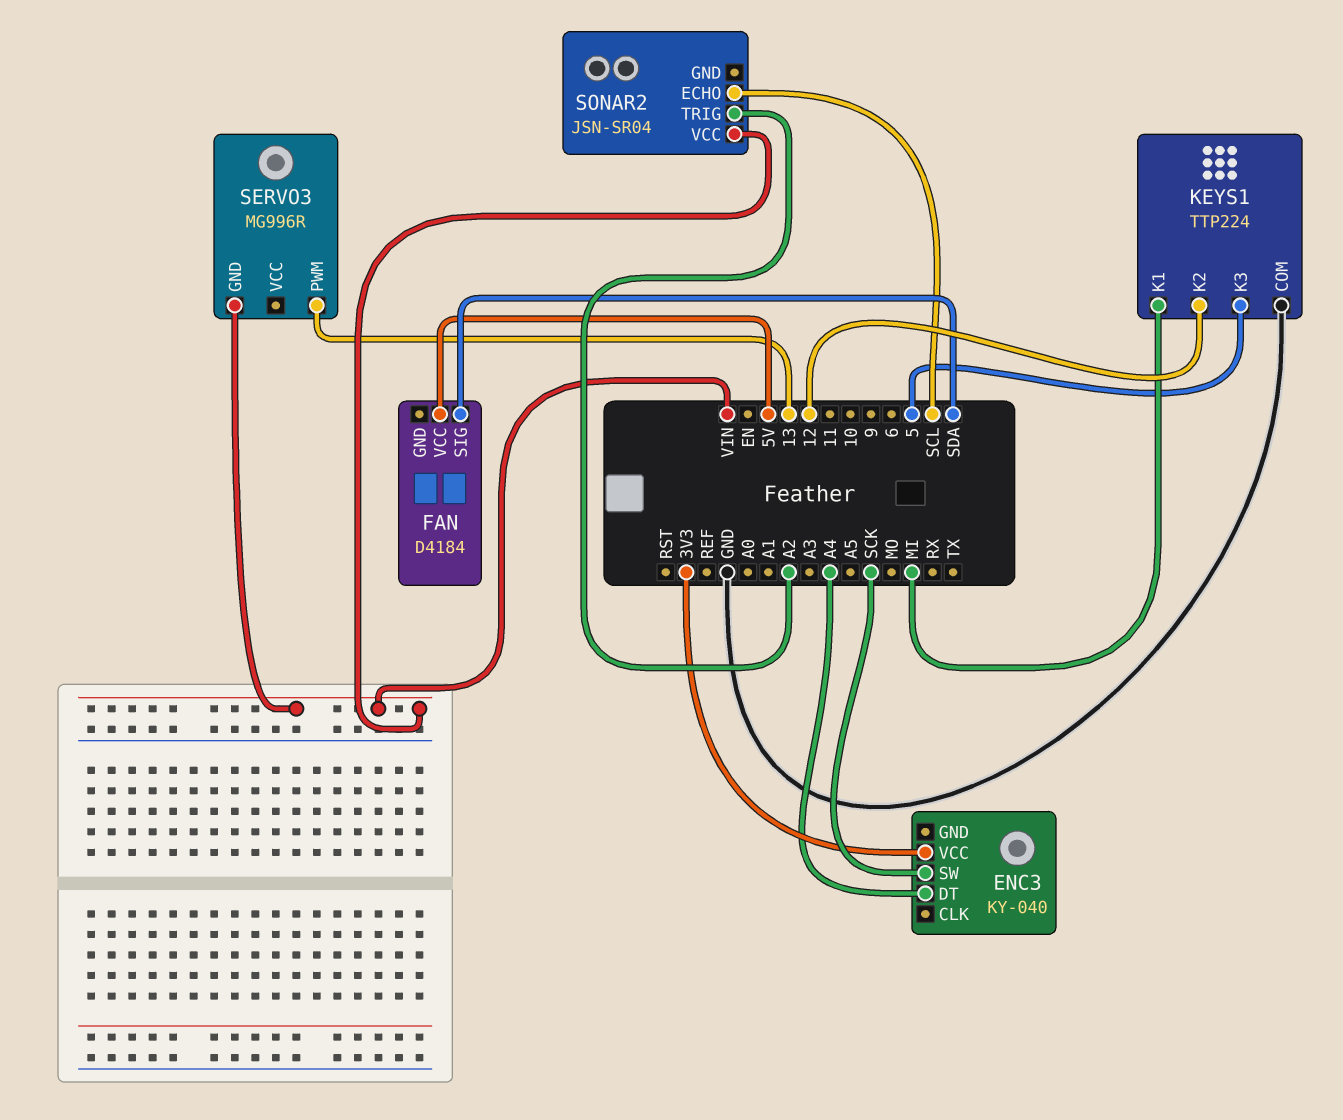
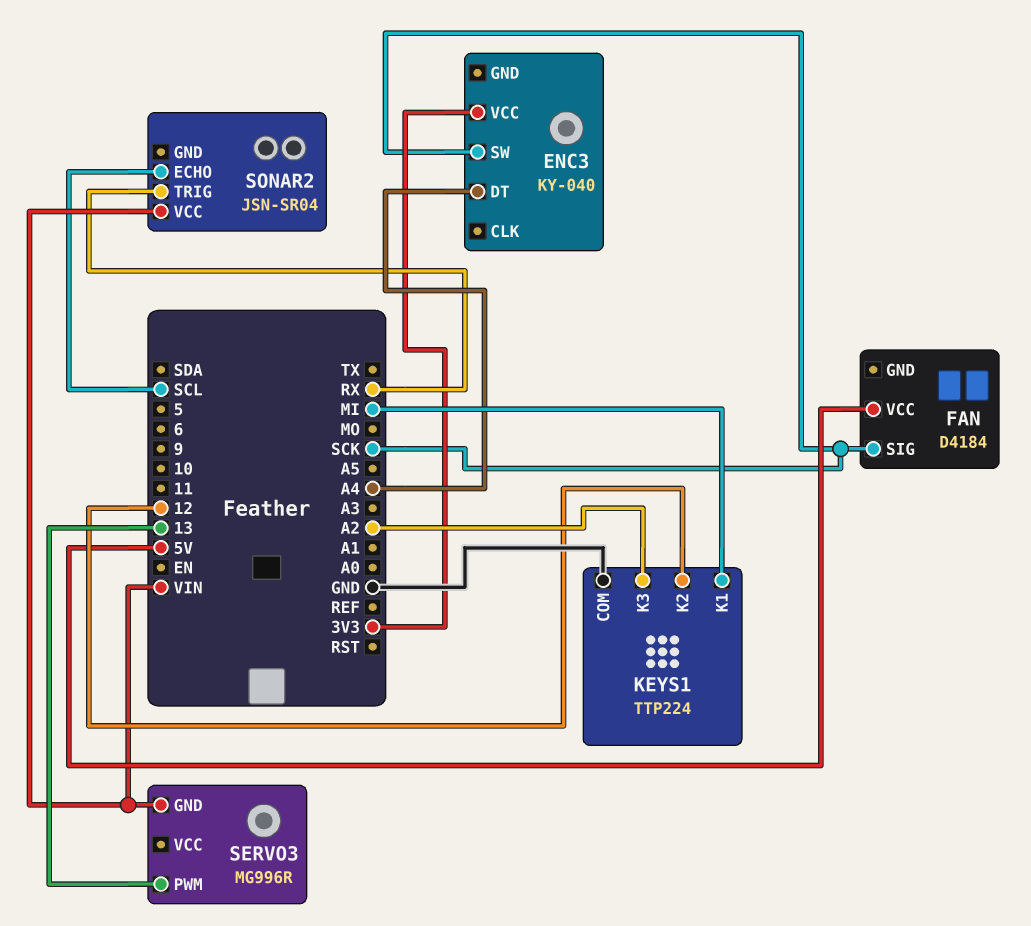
FAN pin SIG: SDA -> SCK
KEYS1 pin K3: 5 -> A2
SONAR2 pin TRIG: A2 -> RX

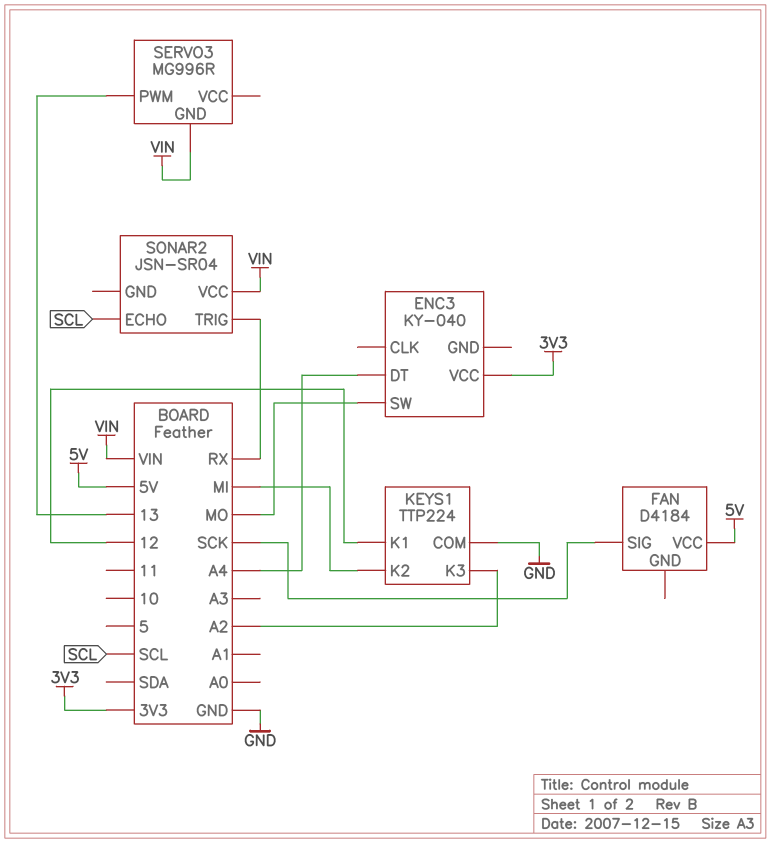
ENC3 pin SW: SCK -> MO
KEYS1 pin K1: MI -> 12
KEYS1 pin K2: 12 -> MI

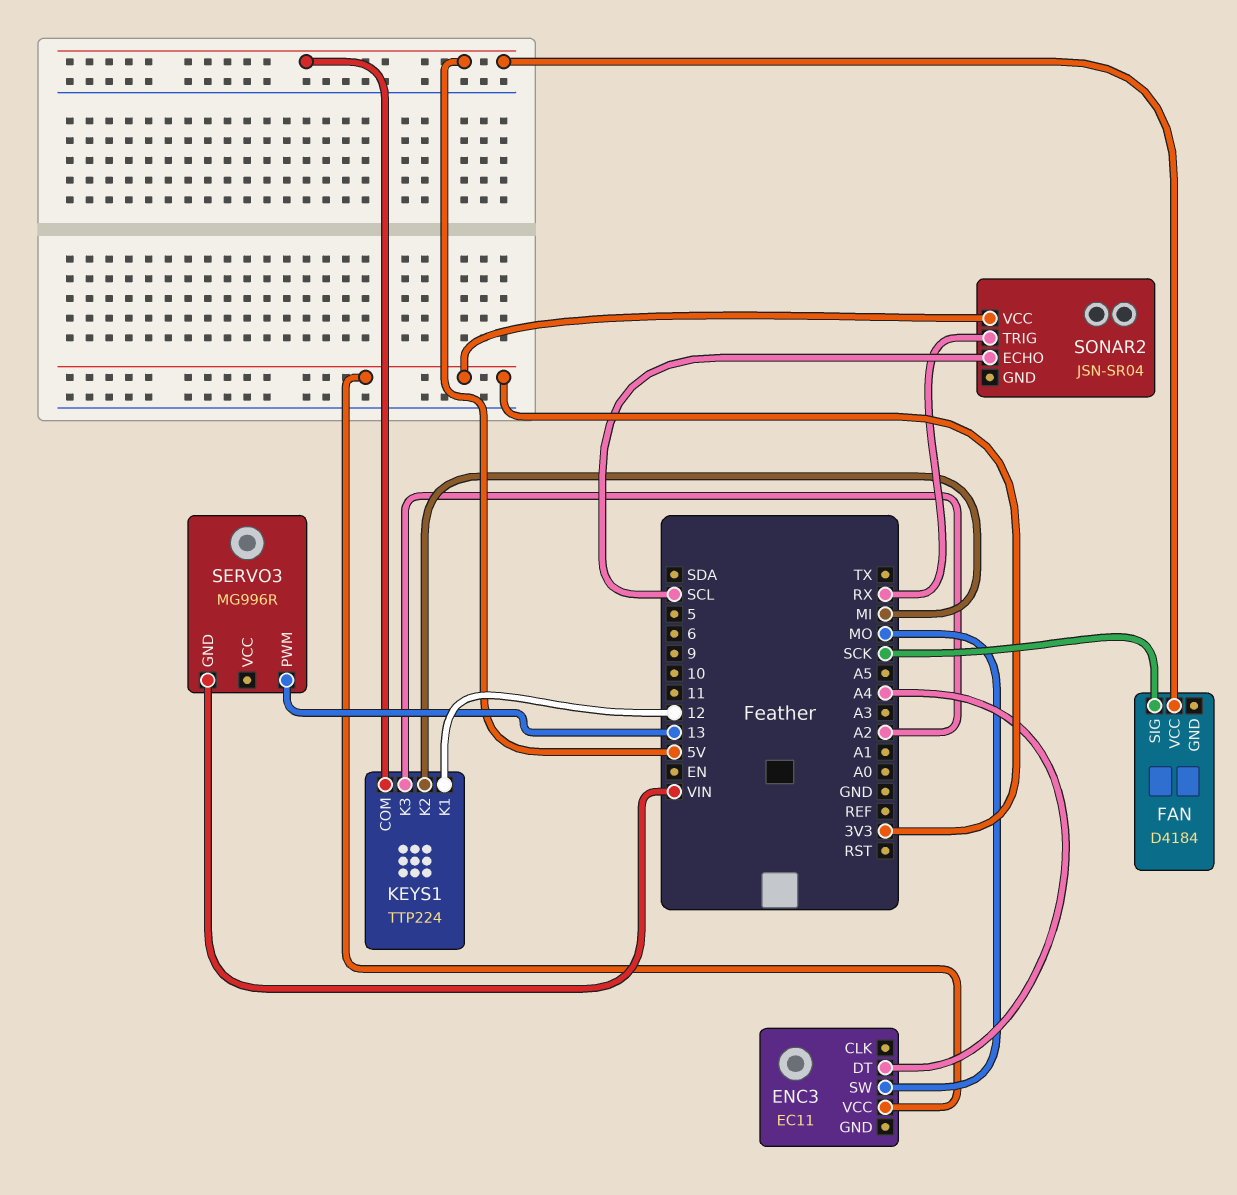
ENC3: KY-040 -> EC11
KEYS1 pin COM: GND -> 5V
SONAR2 pin VCC: VIN -> 3V3

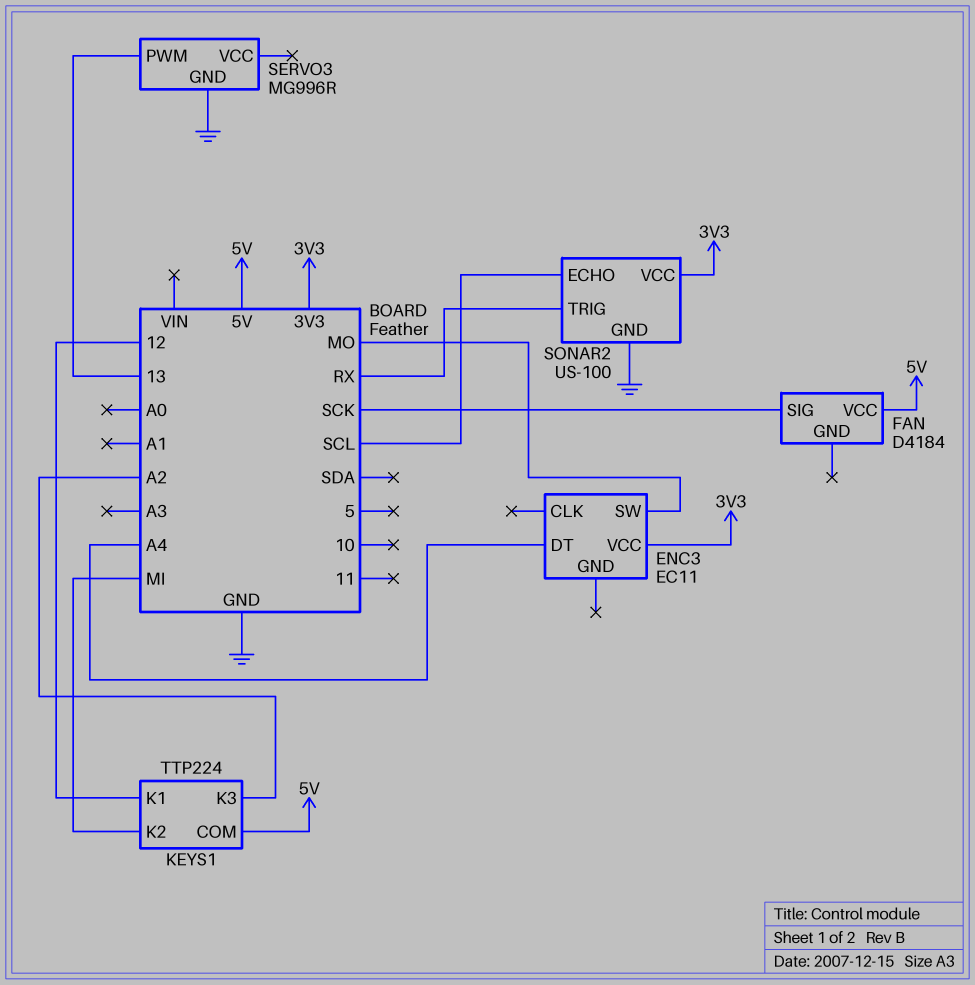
SERVO3 pin GND: VIN -> GND
SONAR2: JSN-SR04 -> US-100
SONAR2 pin GND: none -> GND

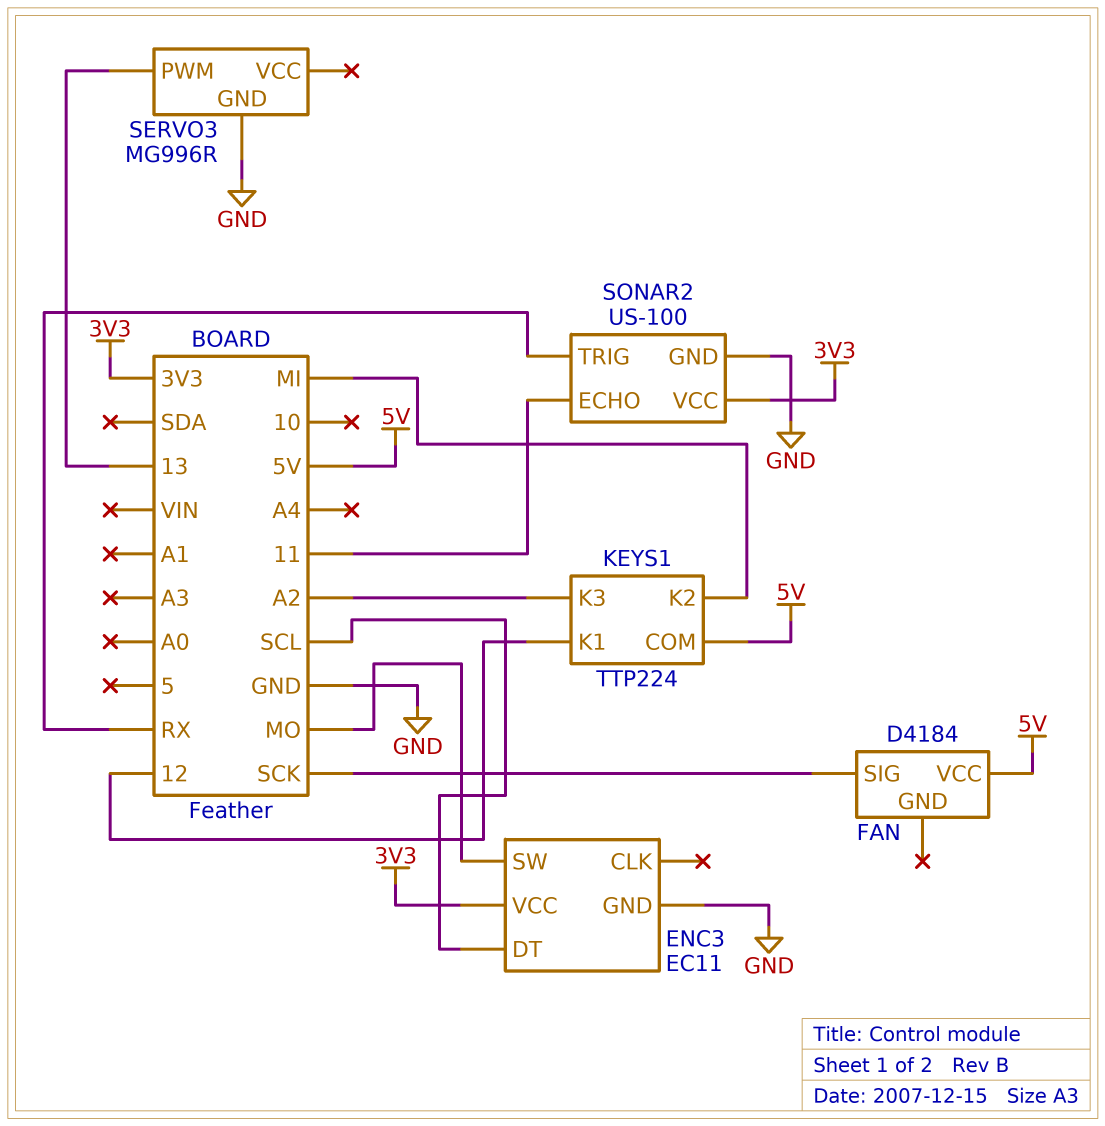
ENC3 pin DT: A4 -> SCL
ENC3 pin GND: none -> GND
SONAR2 pin ECHO: SCL -> 11

